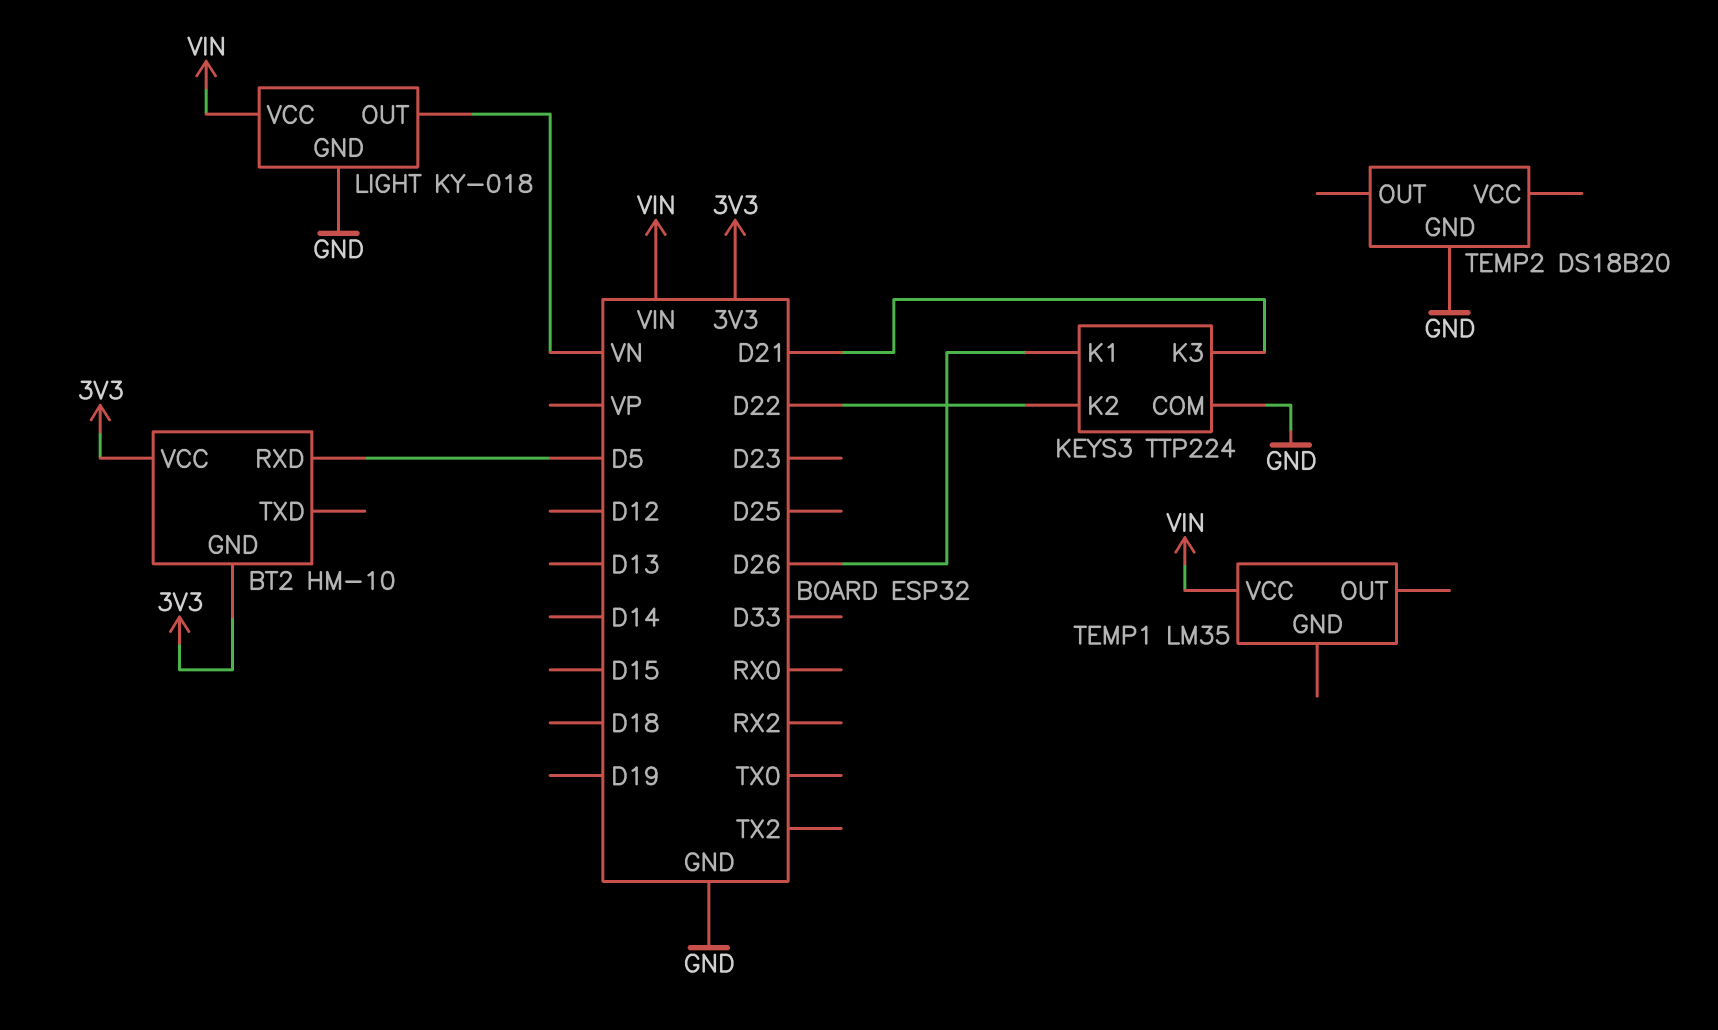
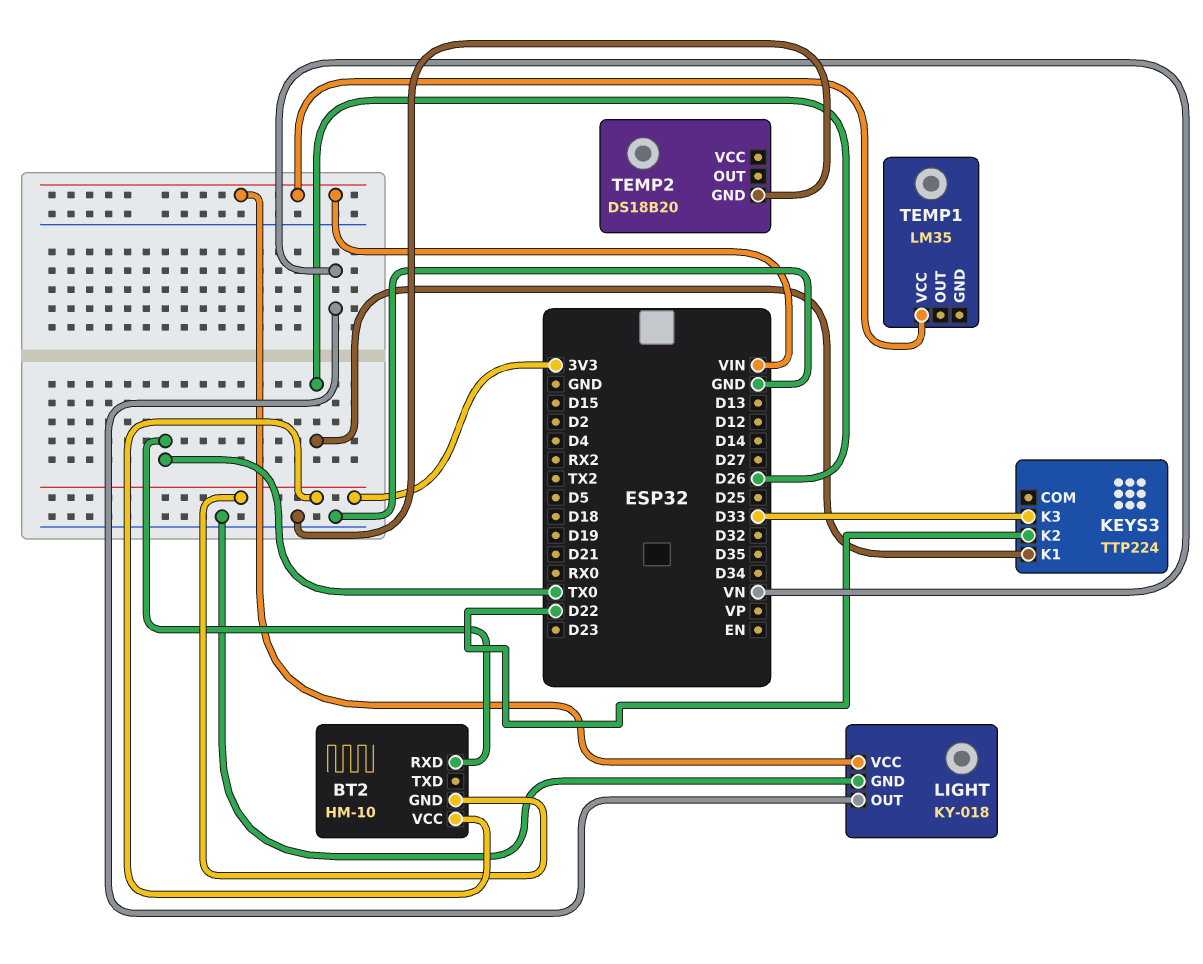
BT2 pin RXD: D5 -> TX0
KEYS3 pin COM: GND -> none
KEYS3 pin K3: D21 -> D33

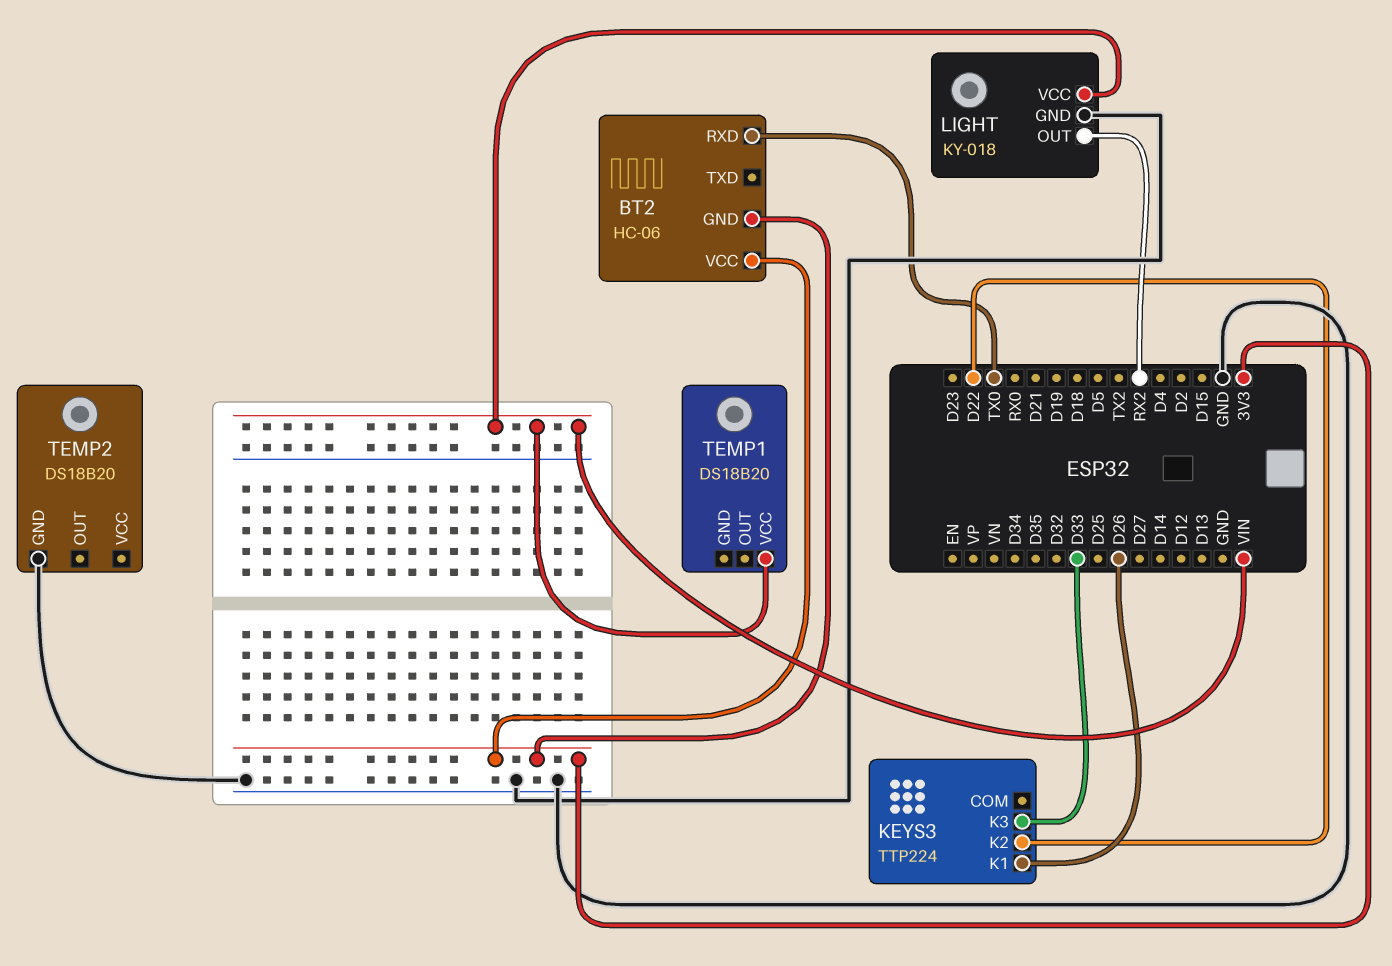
BT2: HM-10 -> HC-06
LIGHT pin OUT: VN -> RX2
TEMP1: LM35 -> DS18B20

